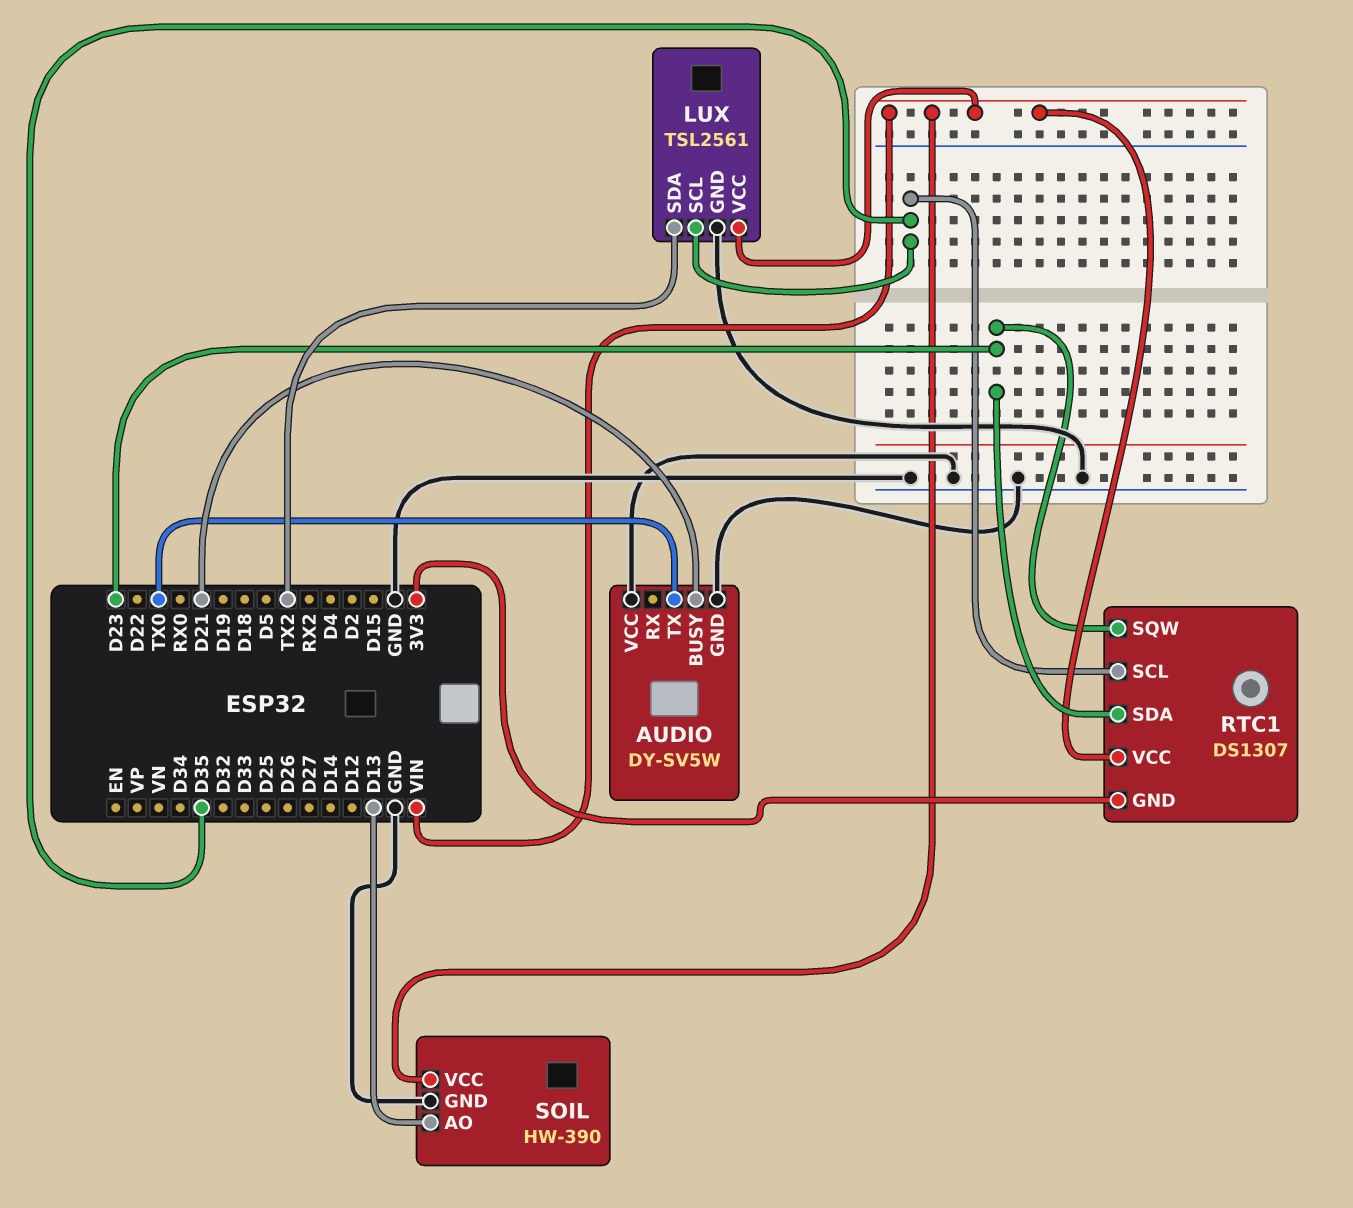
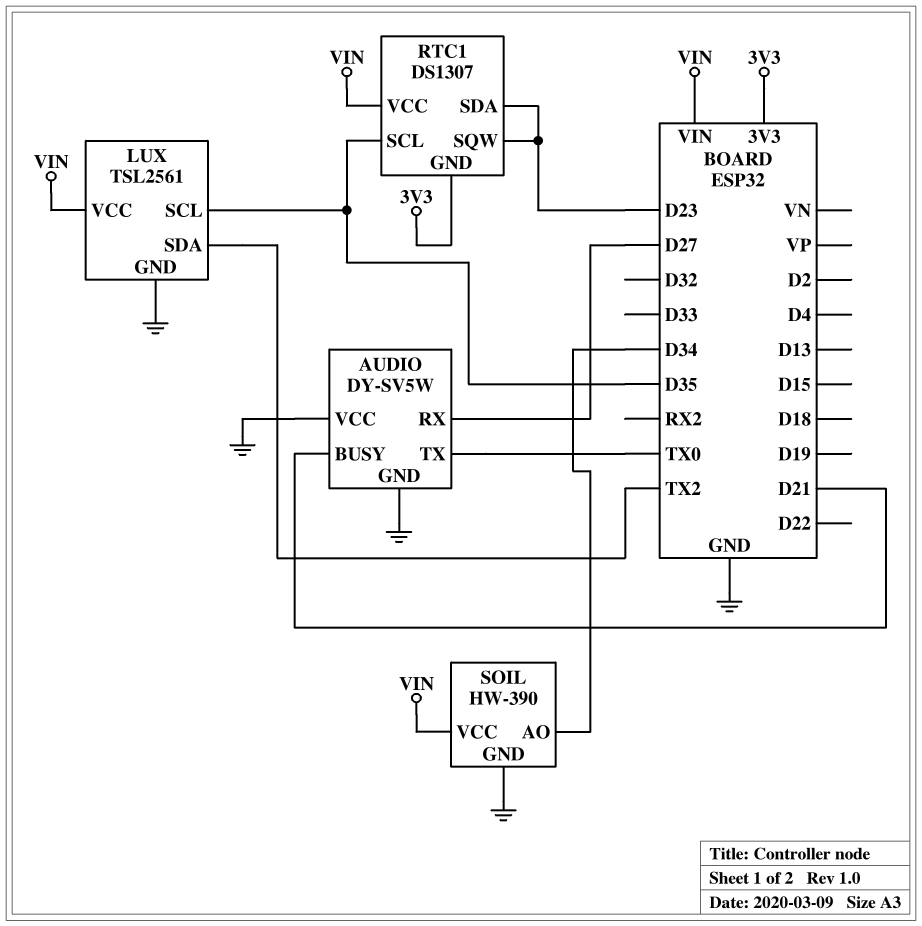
AUDIO pin RX: none -> D27
SOIL pin AO: D13 -> D34

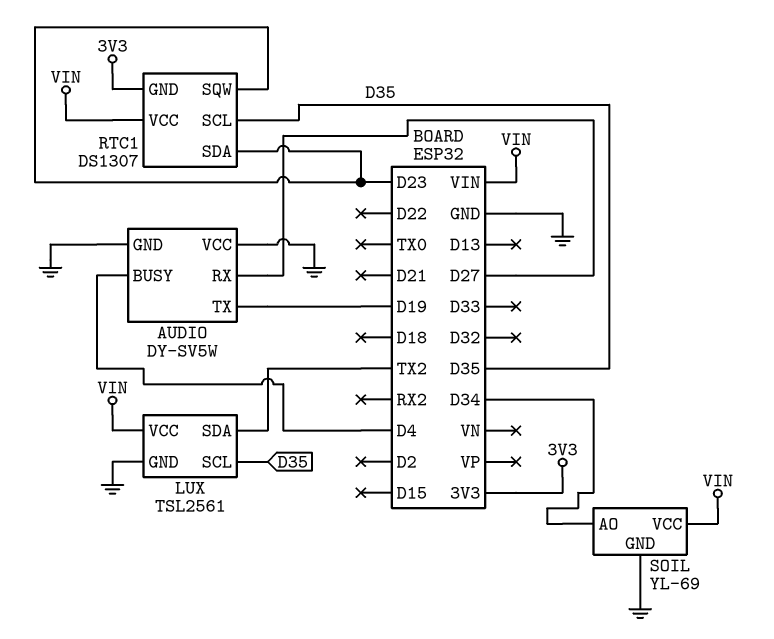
AUDIO pin BUSY: D21 -> D4
AUDIO pin TX: TX0 -> D19
SOIL: HW-390 -> YL-69

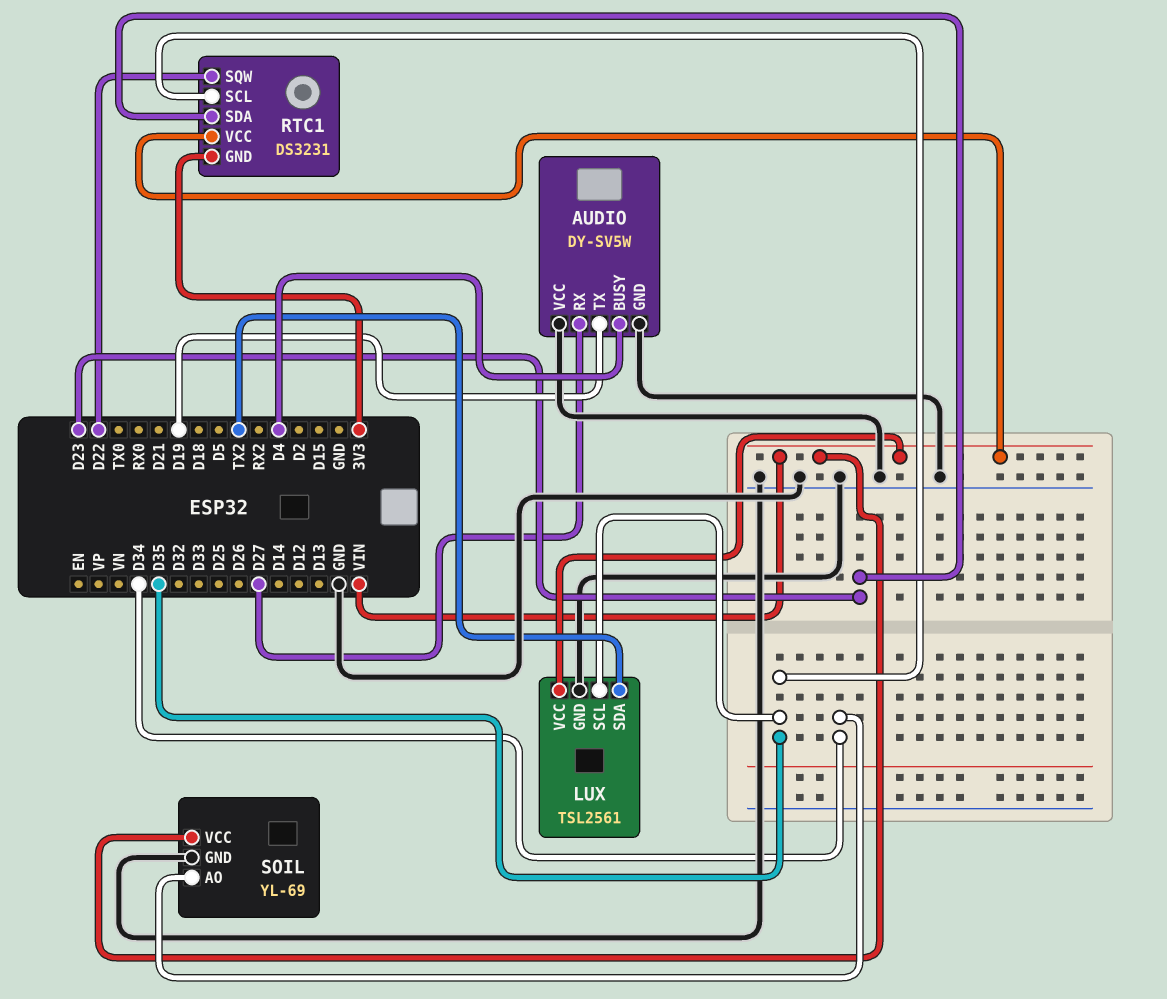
RTC1: DS1307 -> DS3231
RTC1 pin SQW: D23 -> D22

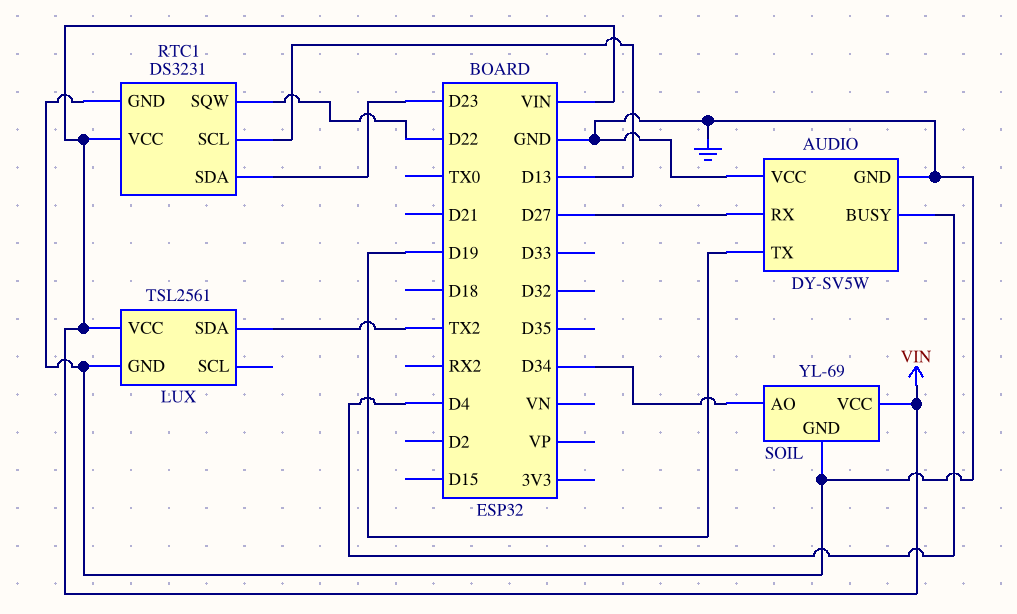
LUX pin SCL: D35 -> none
RTC1 pin GND: 3V3 -> GND
RTC1 pin SCL: D35 -> D13

